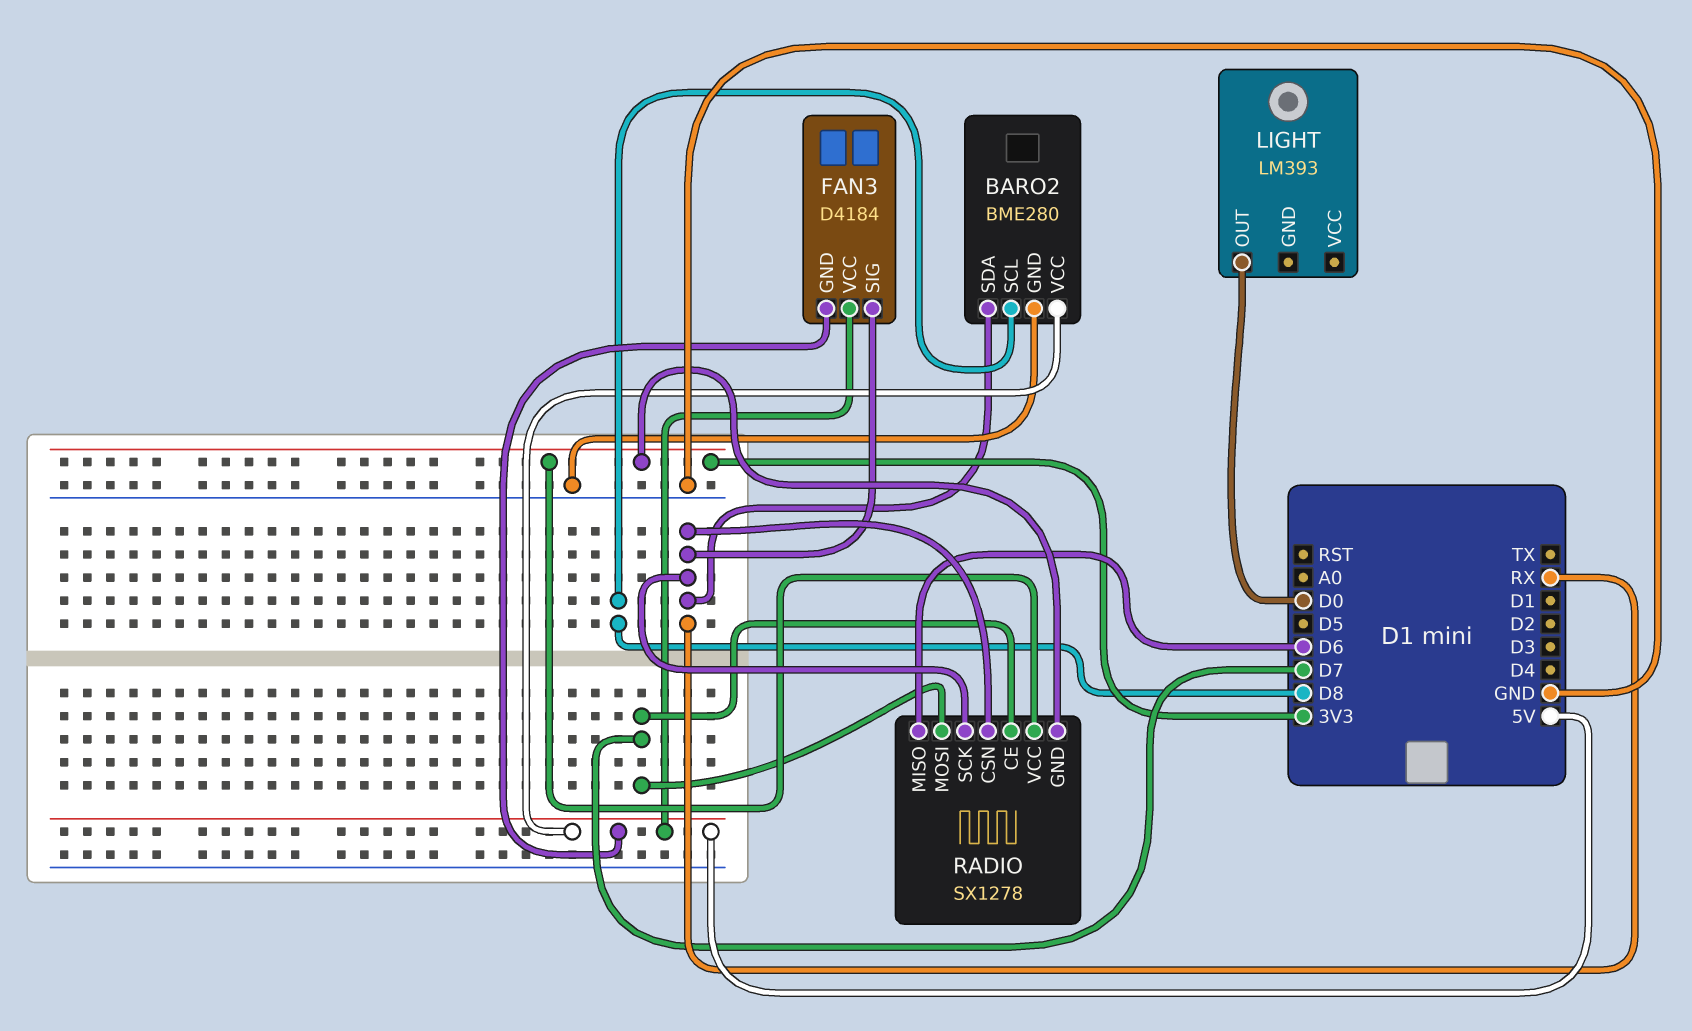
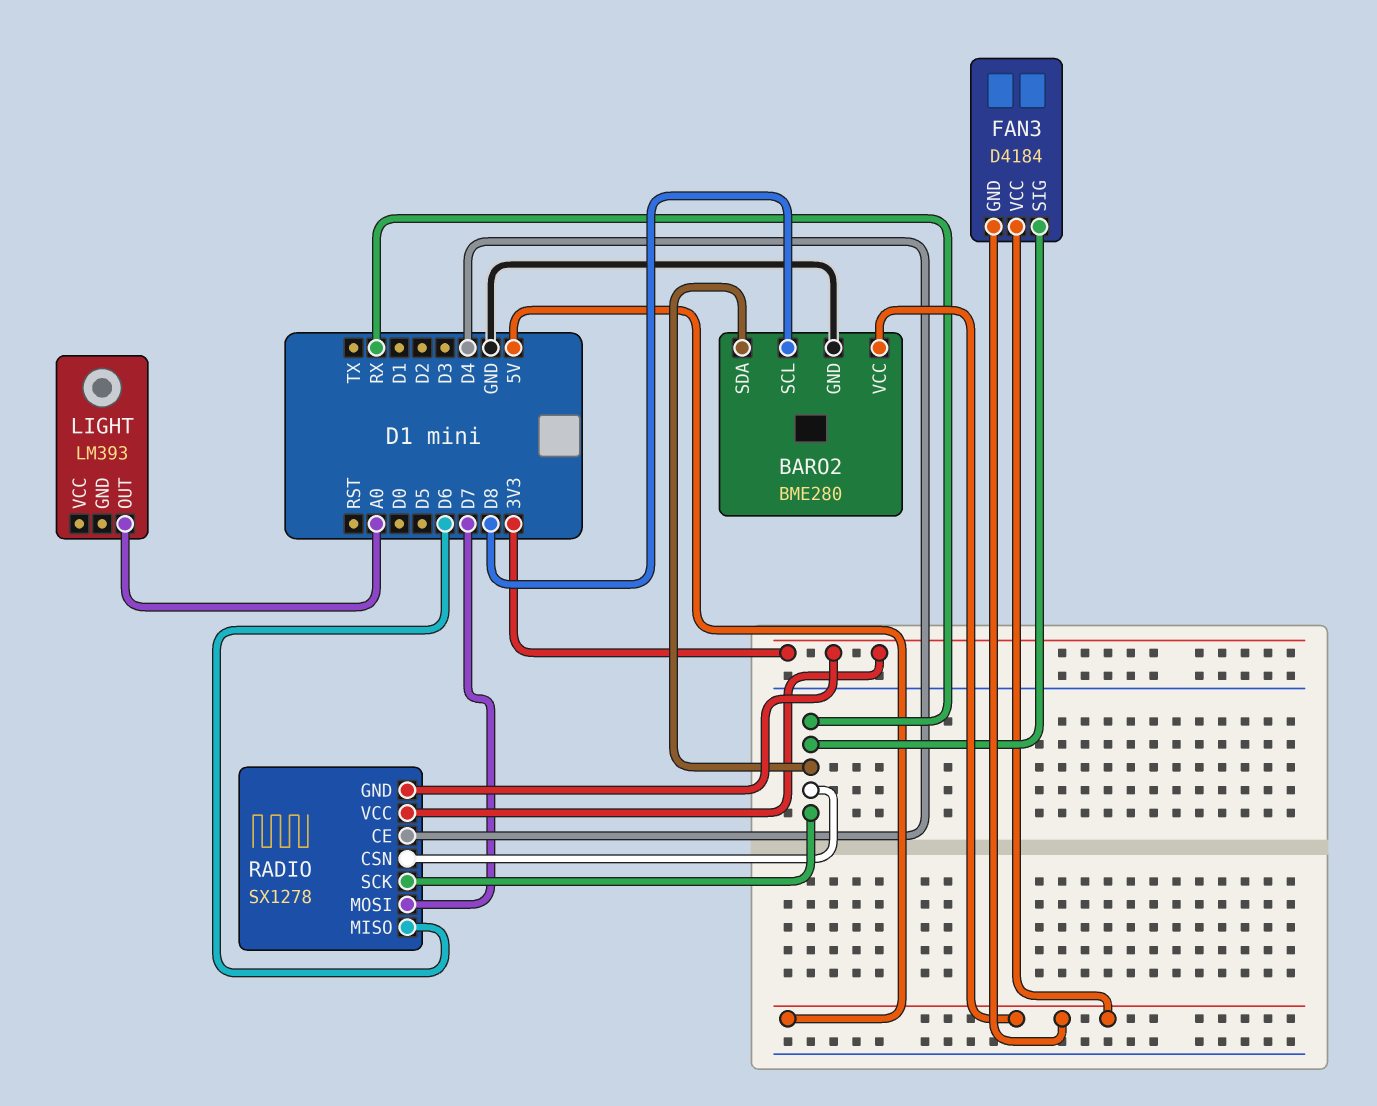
LIGHT pin OUT: D0 -> A0
RADIO pin CE: D7 -> D4

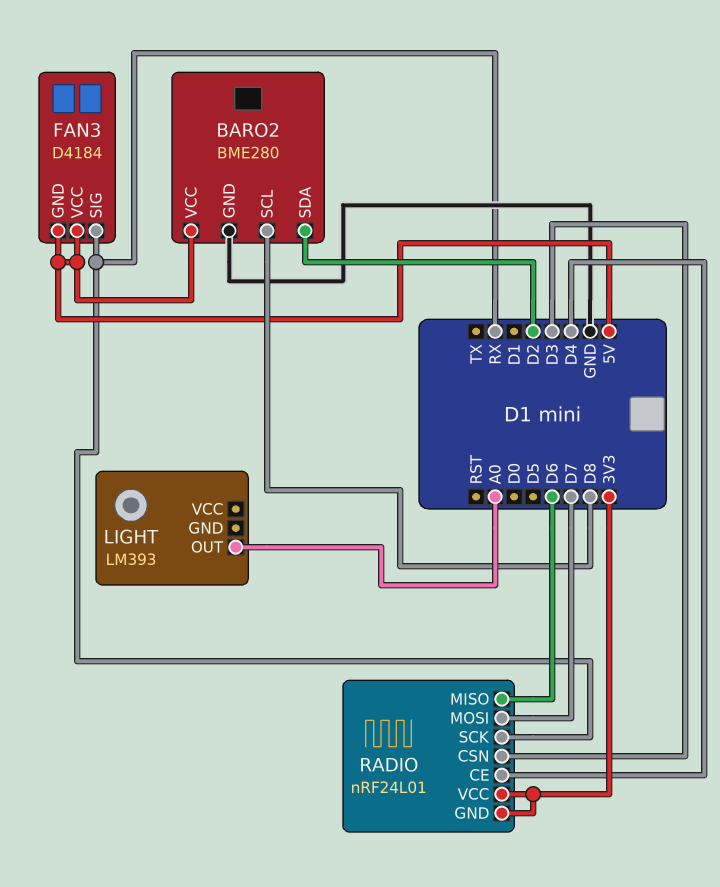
BARO2 pin SDA: RX -> D2
RADIO: SX1278 -> nRF24L01
RADIO pin CSN: RX -> D3

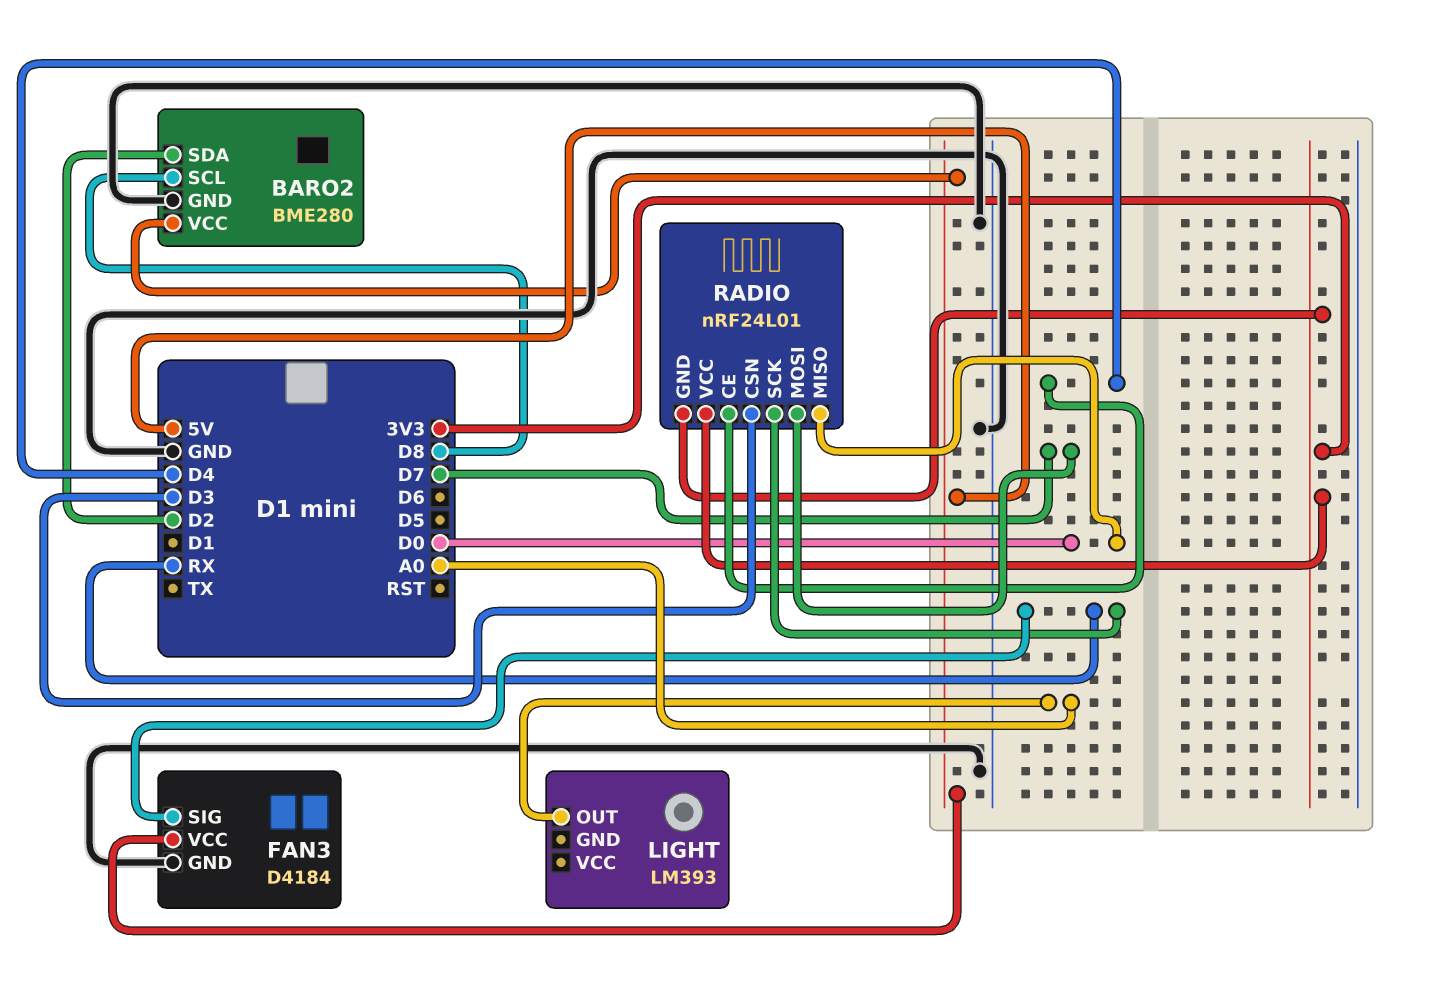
FAN3 pin GND: 5V -> GND
RADIO pin MISO: D6 -> D0

